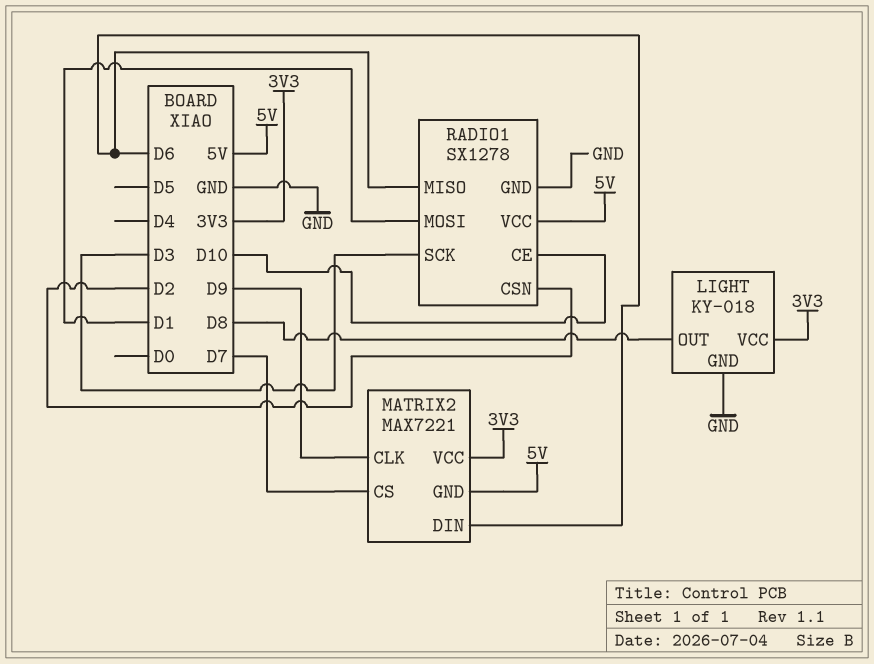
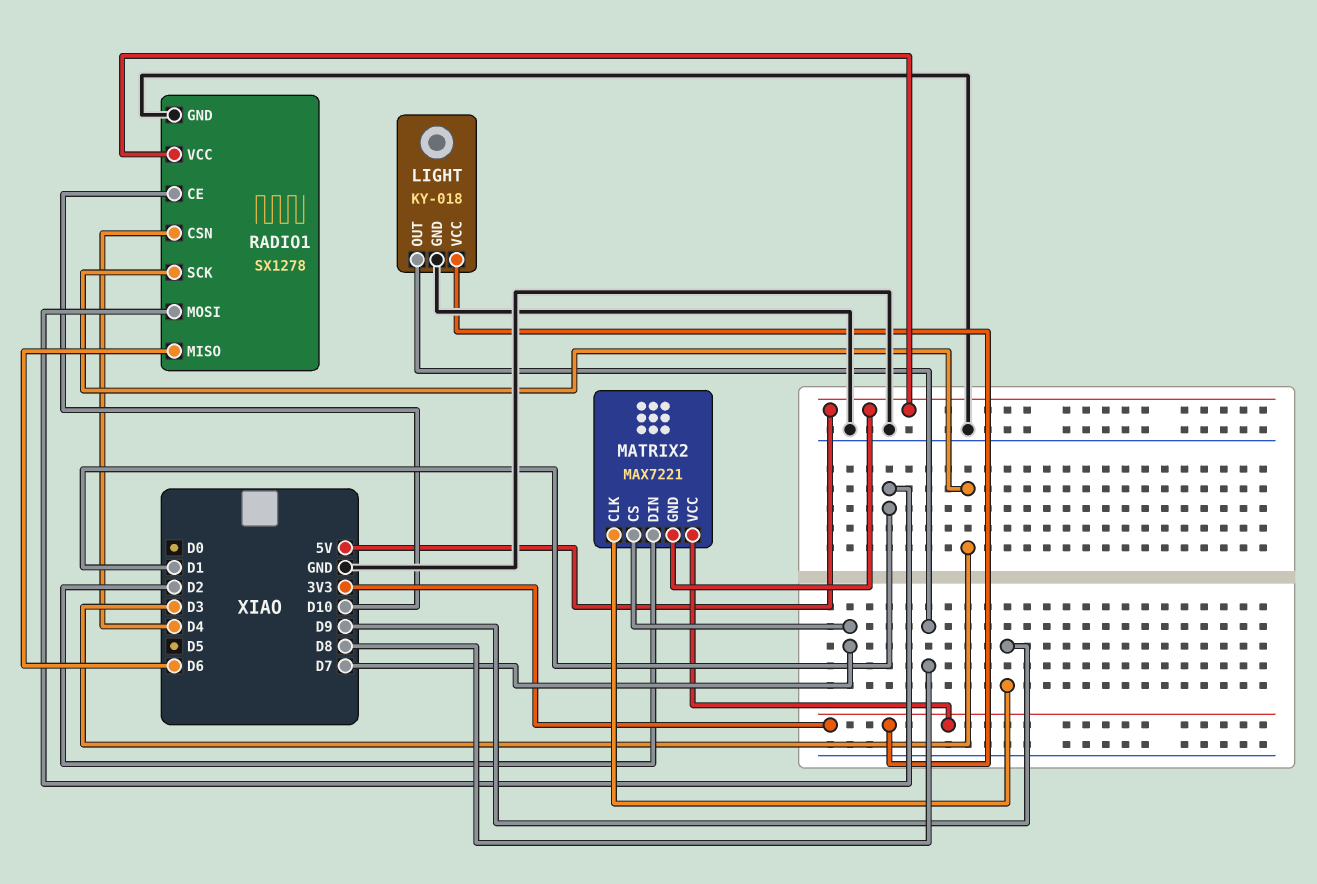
MATRIX2 pin DIN: D6 -> D2
RADIO1 pin CSN: D2 -> D4

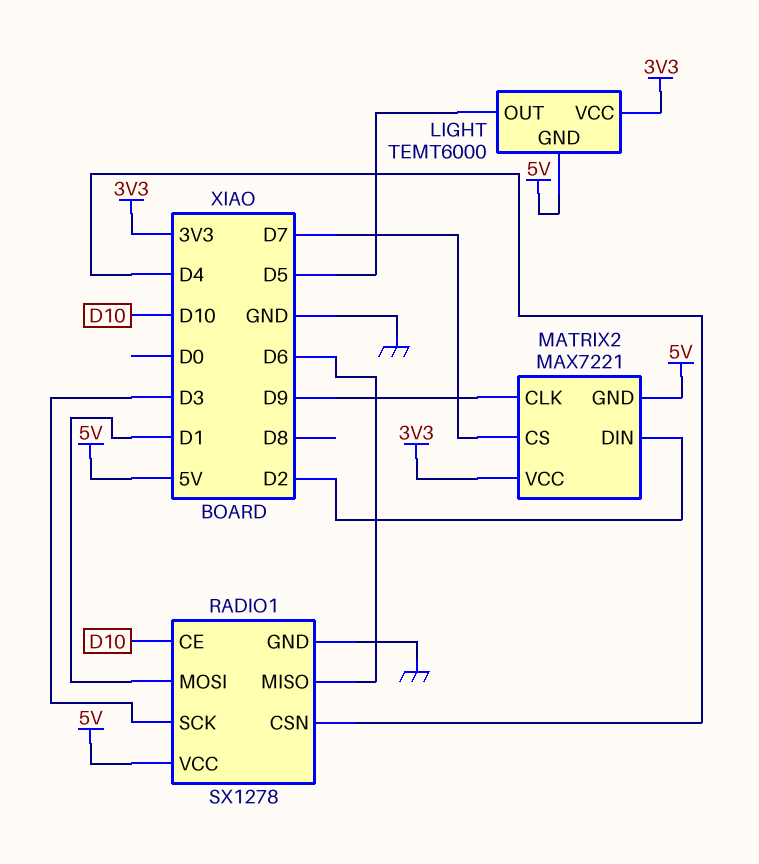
LIGHT: KY-018 -> TEMT6000
LIGHT pin GND: GND -> 5V
LIGHT pin OUT: D8 -> D5

